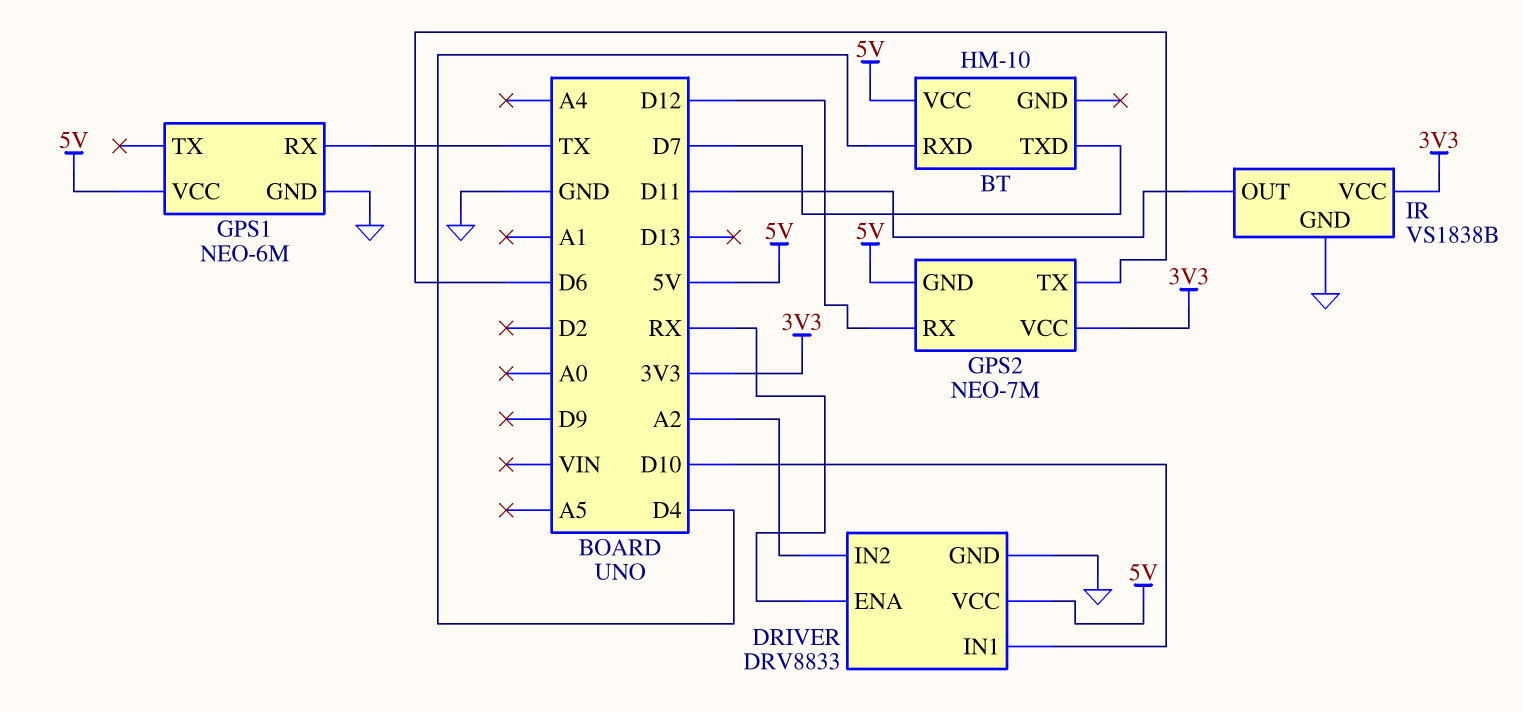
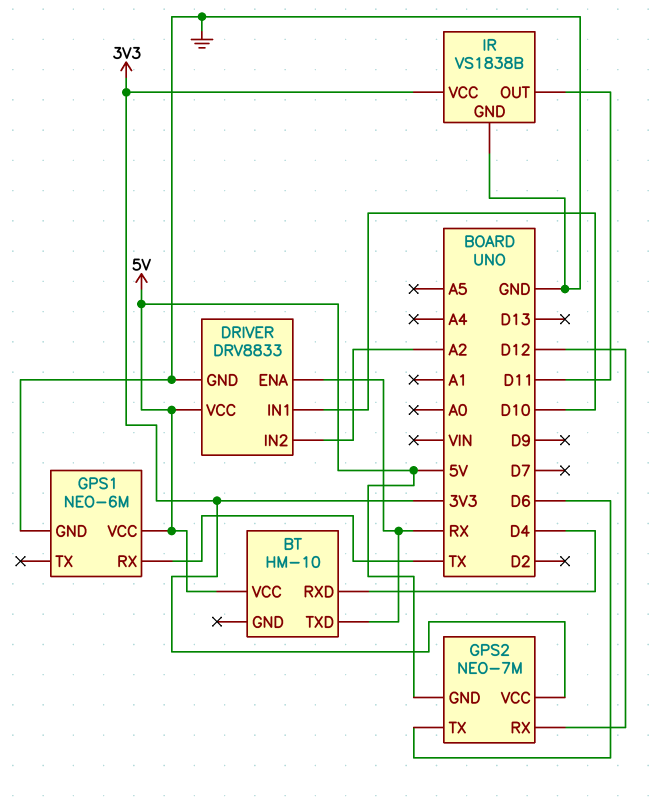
BT pin TXD: D7 -> RX

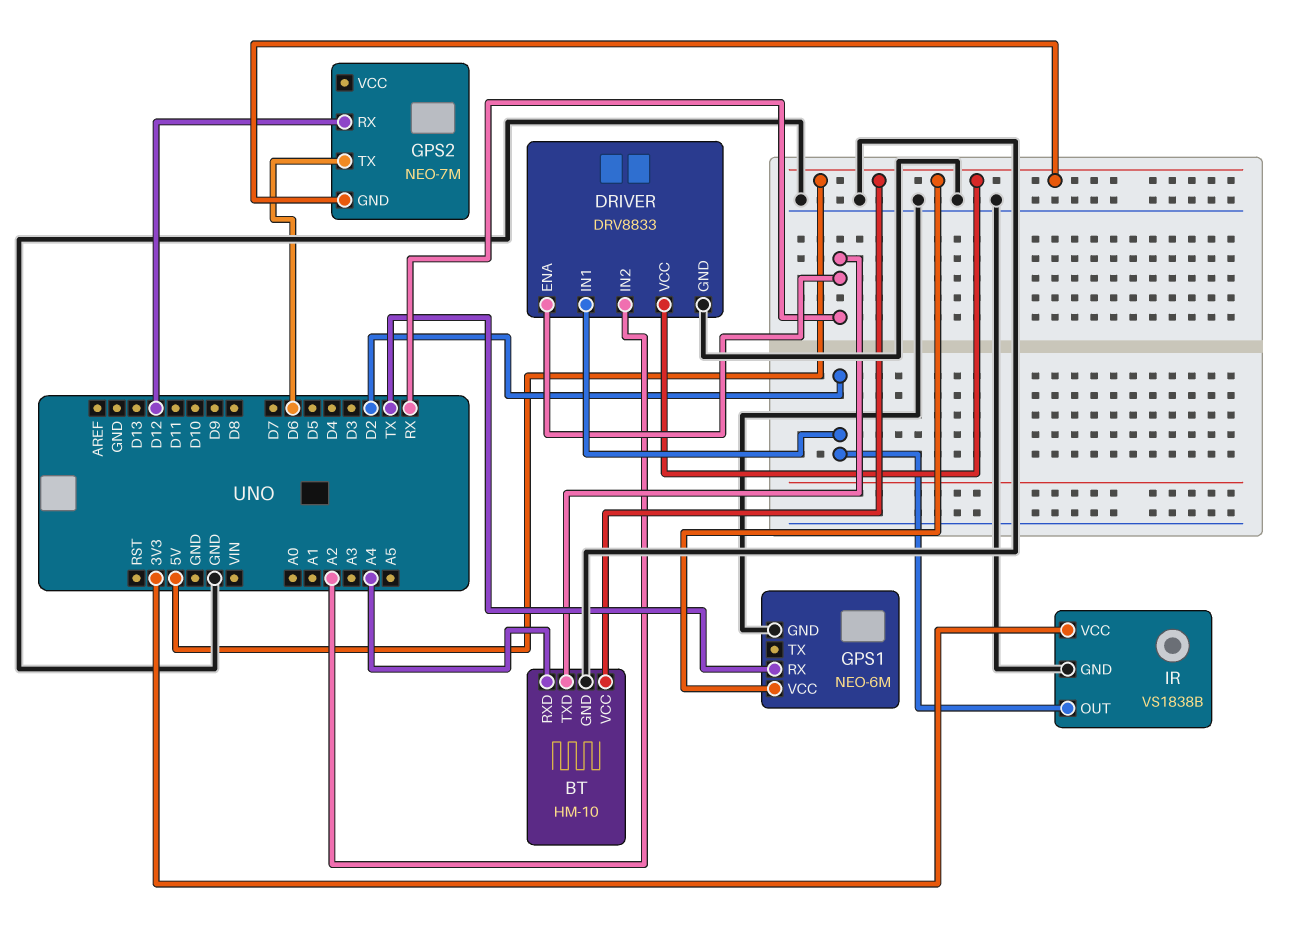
BT pin GND: none -> GND
BT pin RXD: D4 -> A4
DRIVER pin IN1: D10 -> D2
GPS2 pin VCC: 3V3 -> none
IR pin OUT: D11 -> D2

